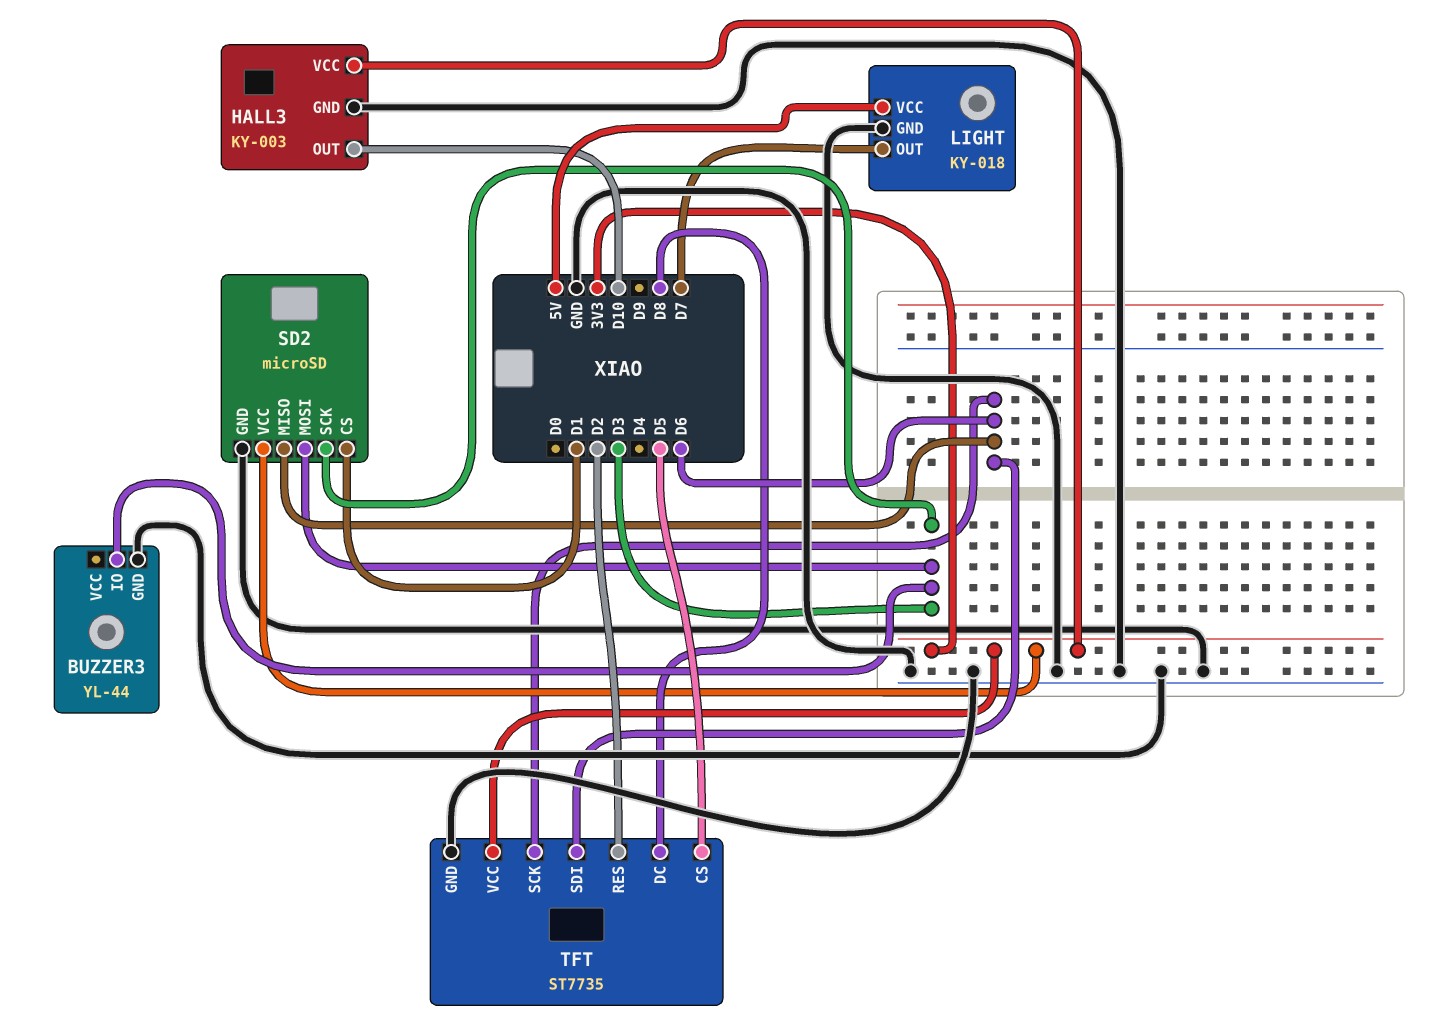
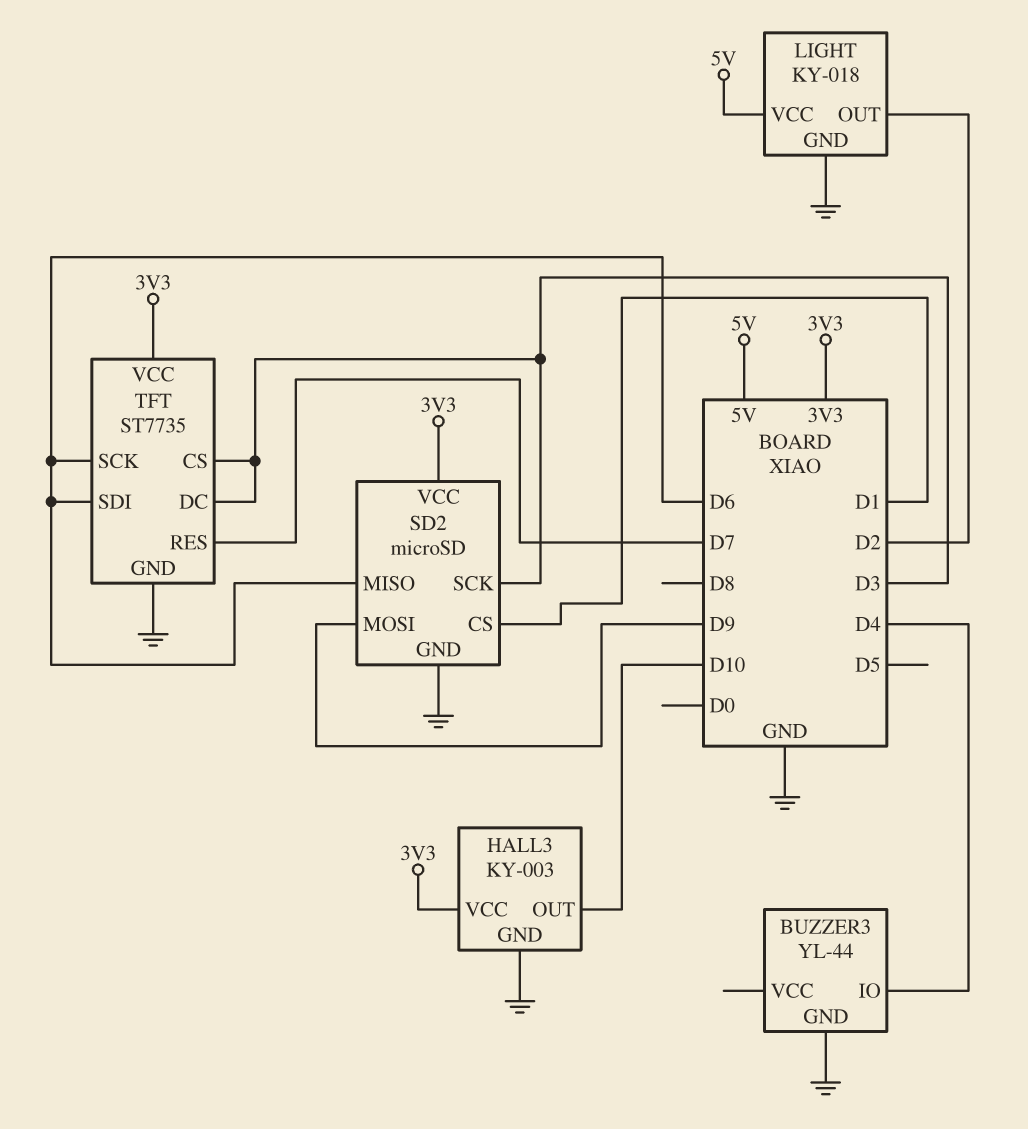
BUZZER3 pin IO: D3 -> D4
LIGHT pin OUT: D7 -> D2
SD2 pin MOSI: D3 -> D9
TFT pin CS: D5 -> D3
TFT pin DC: D8 -> D3
TFT pin RES: D2 -> D7

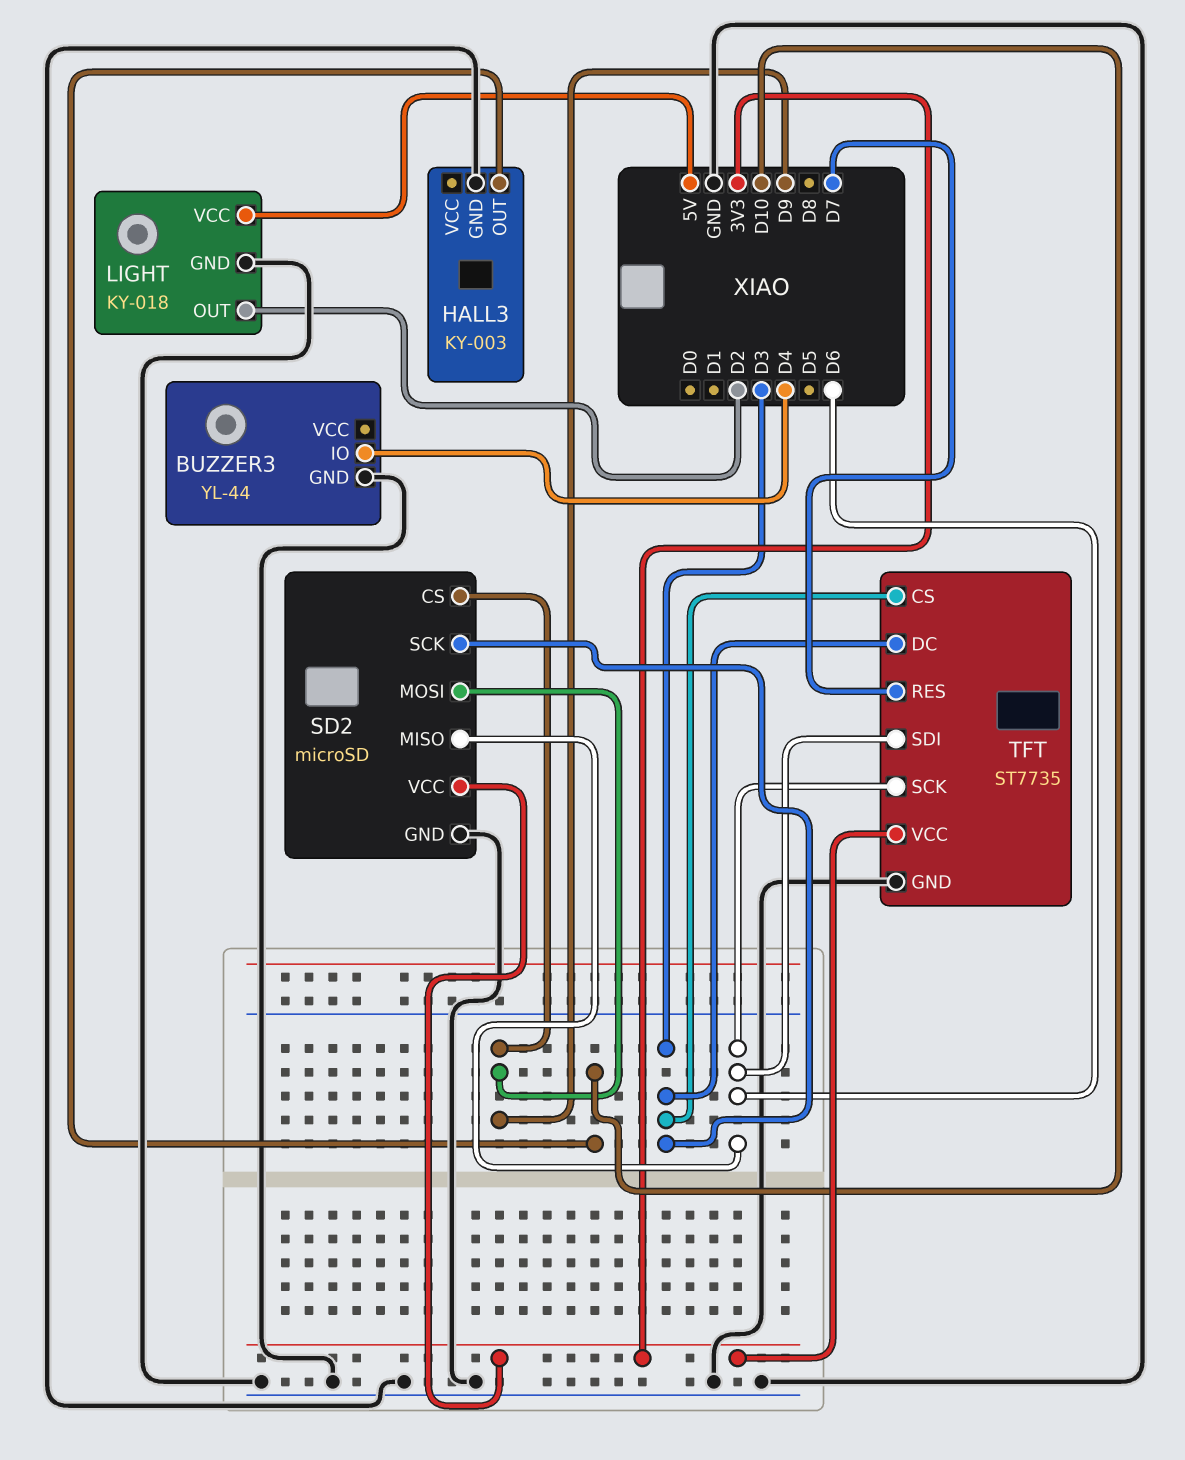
HALL3 pin VCC: 3V3 -> none
SD2 pin CS: D1 -> D9

